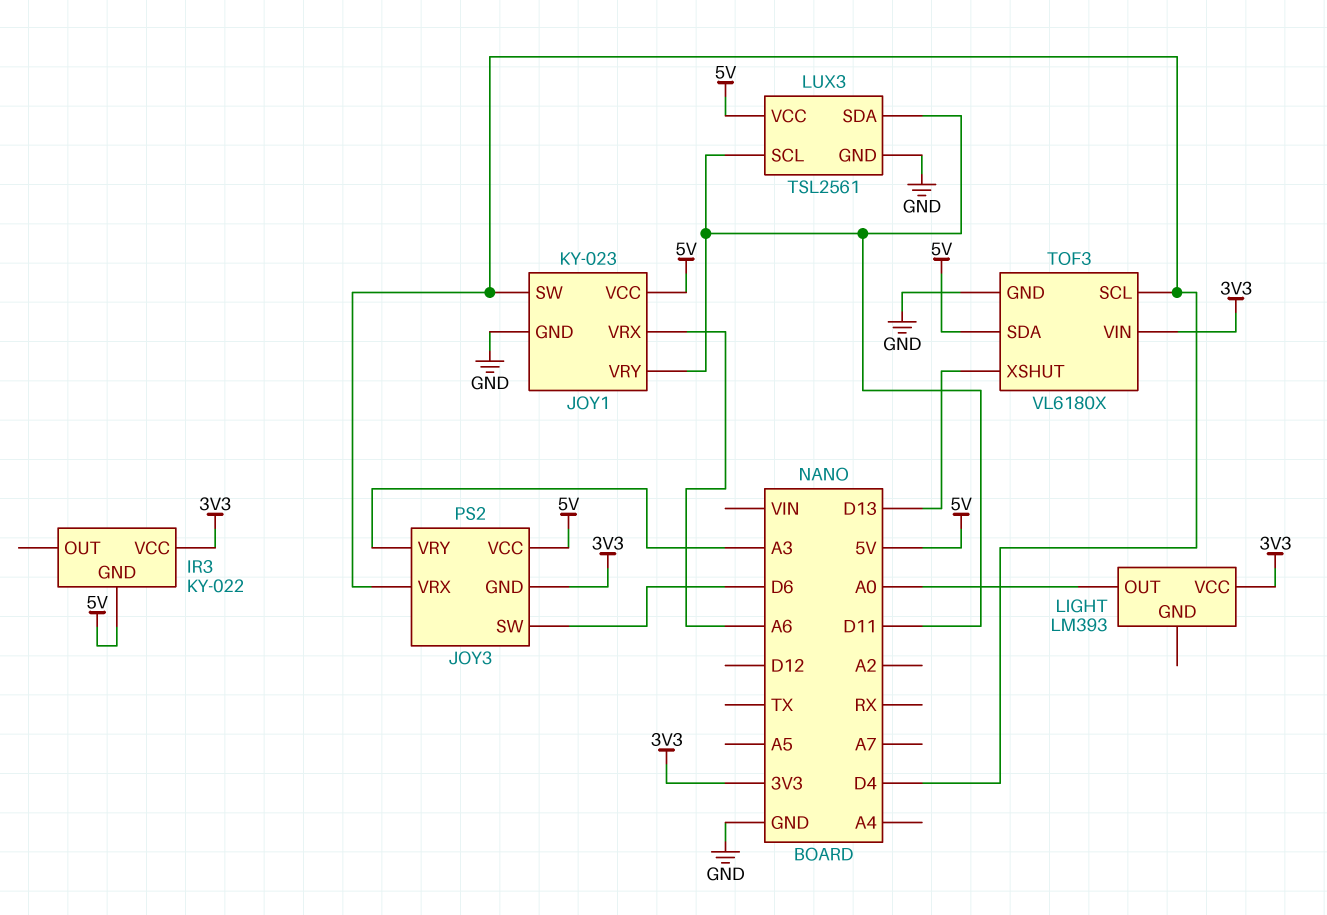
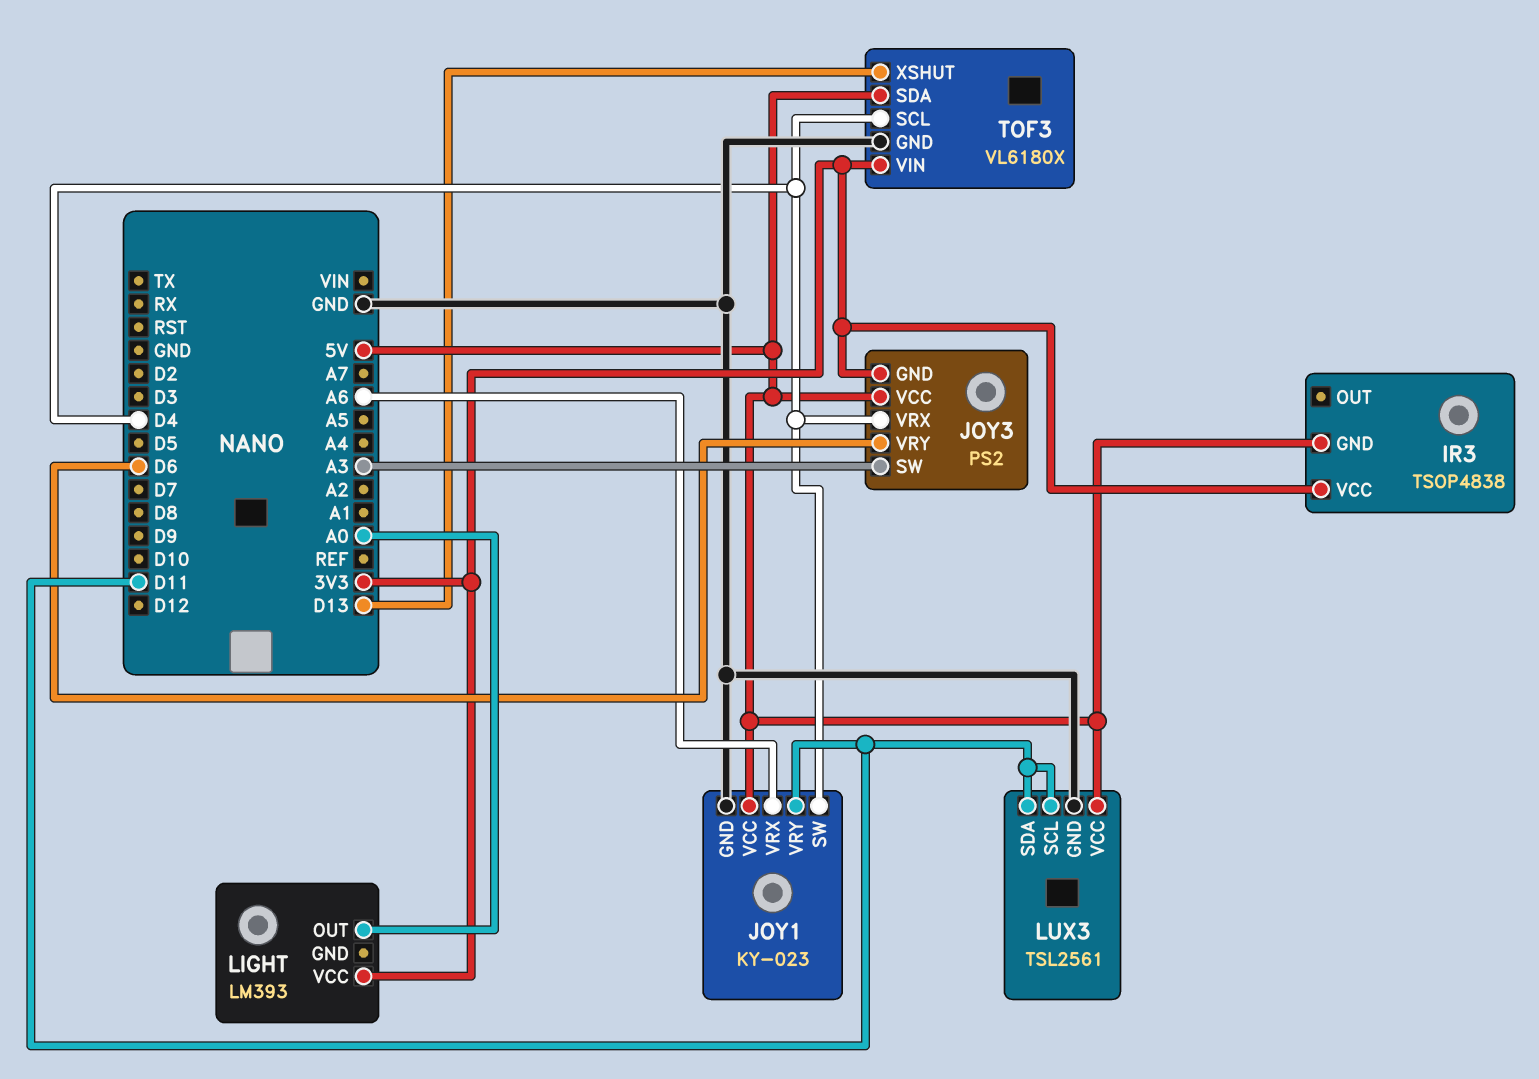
IR3: KY-022 -> TSOP4838
JOY3 pin SW: D6 -> A3
JOY3 pin VRY: A3 -> D6

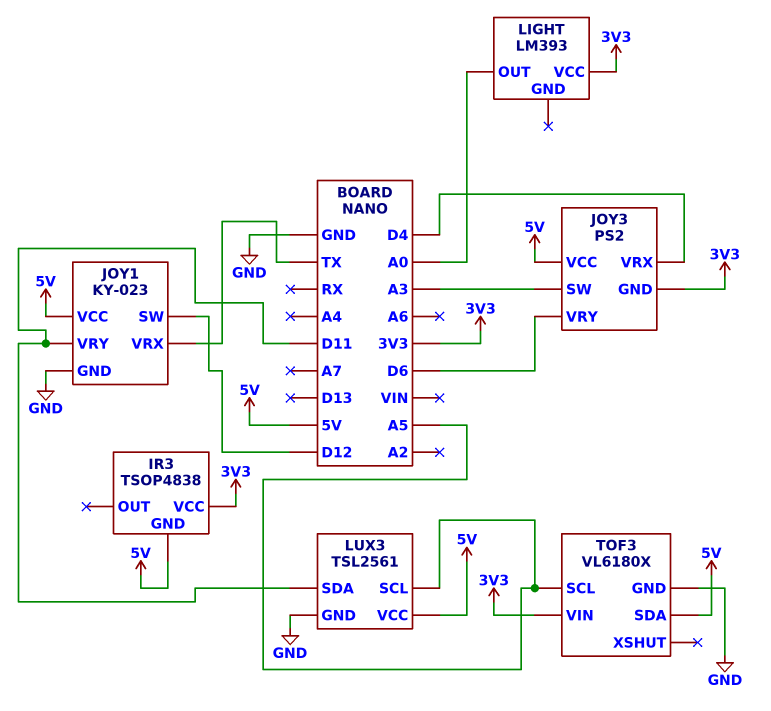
JOY1 pin SW: D4 -> D12
JOY1 pin VRX: A6 -> TX
LUX3 pin SCL: D11 -> A5
TOF3 pin SCL: D4 -> A5
TOF3 pin XSHUT: D13 -> none

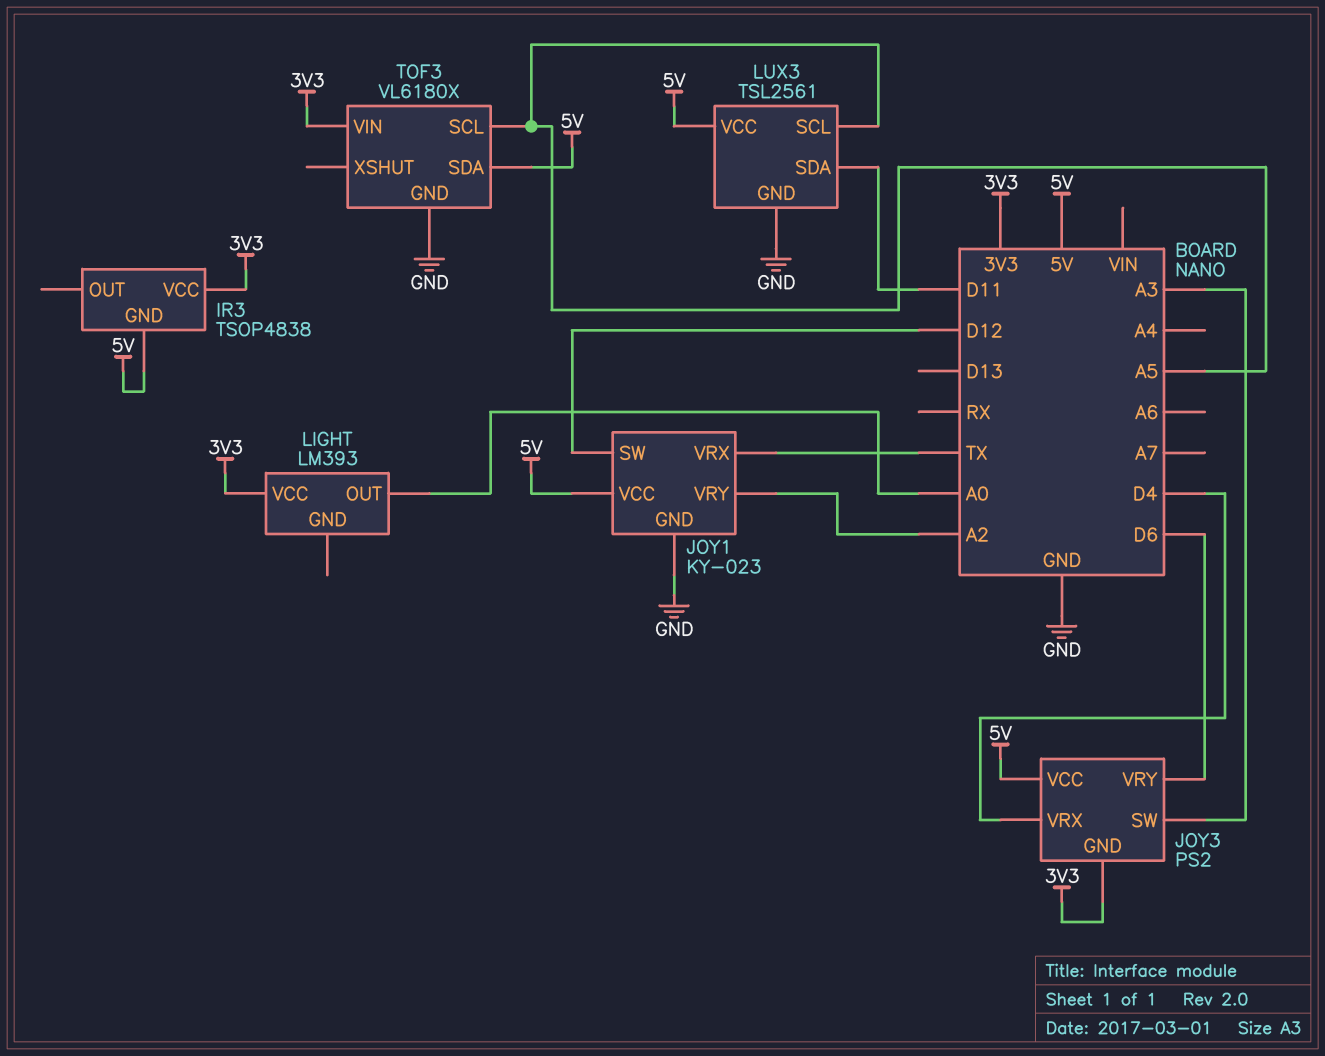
JOY1 pin VRY: D11 -> A2

